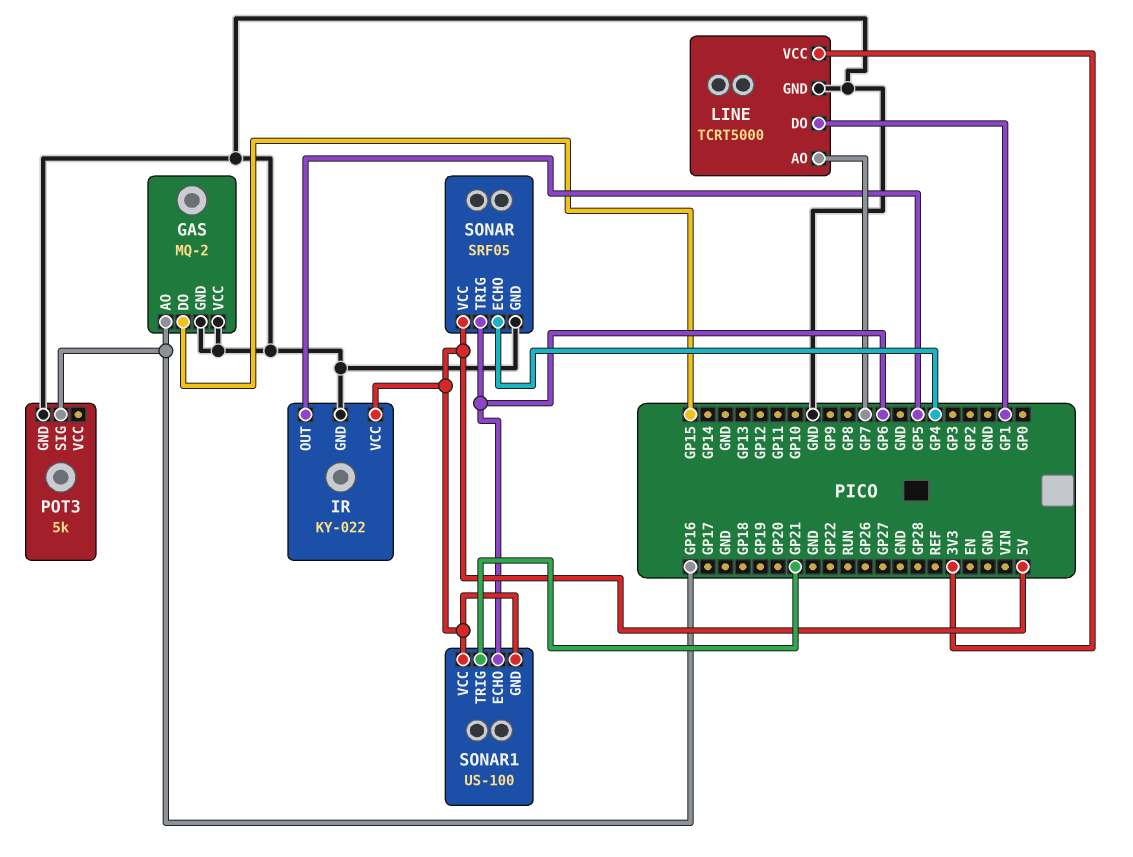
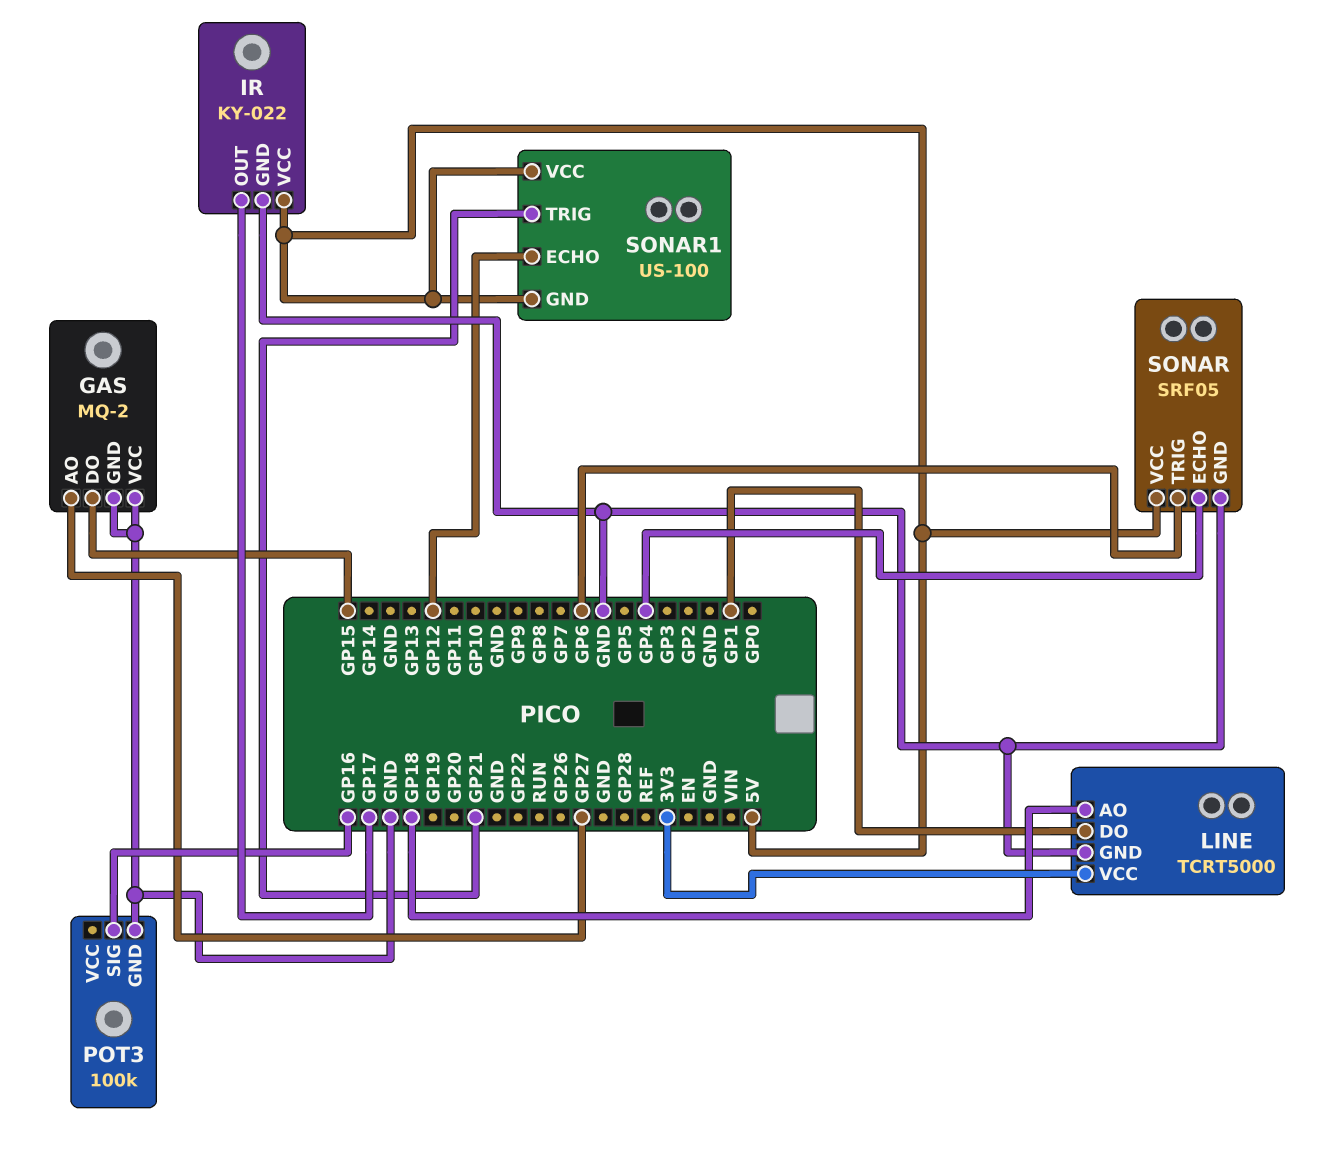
GAS pin AO: GP16 -> GP27
IR pin OUT: GP5 -> GP17
LINE pin AO: GP7 -> GP18
POT3: 5k -> 100k
SONAR1 pin ECHO: GP6 -> GP12

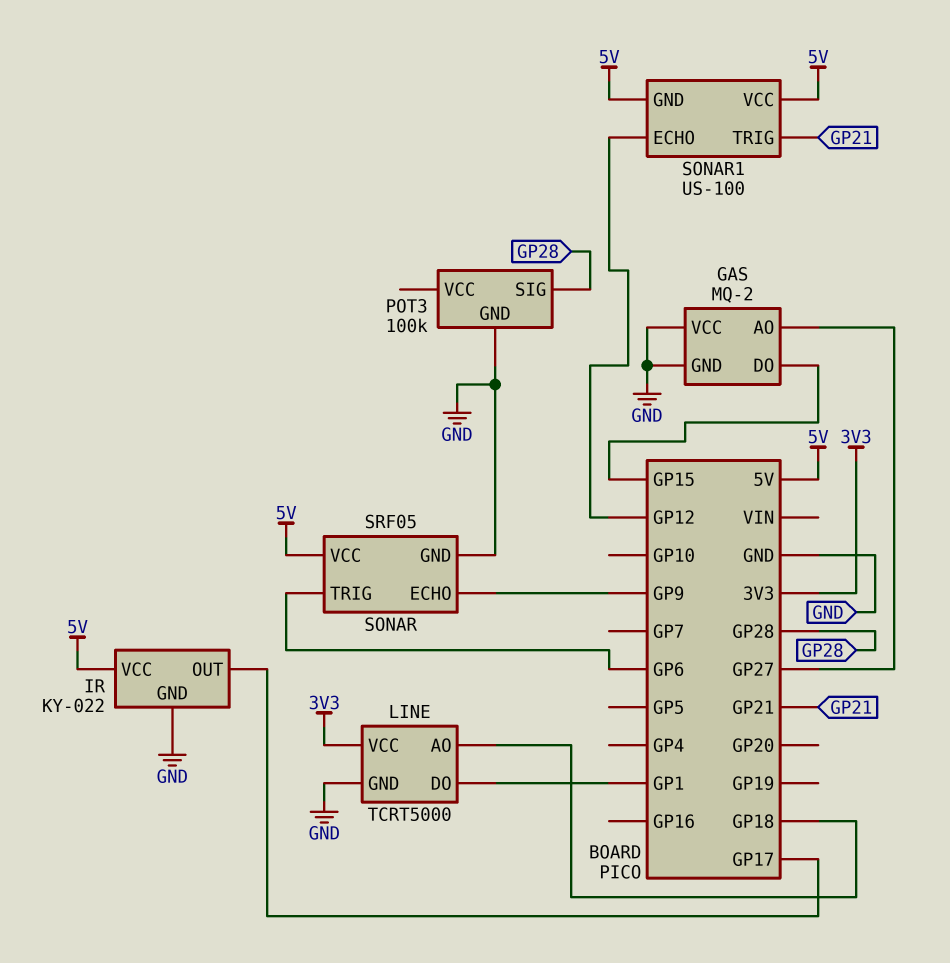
POT3 pin SIG: GP16 -> GP28
SONAR pin ECHO: GP4 -> GP9

